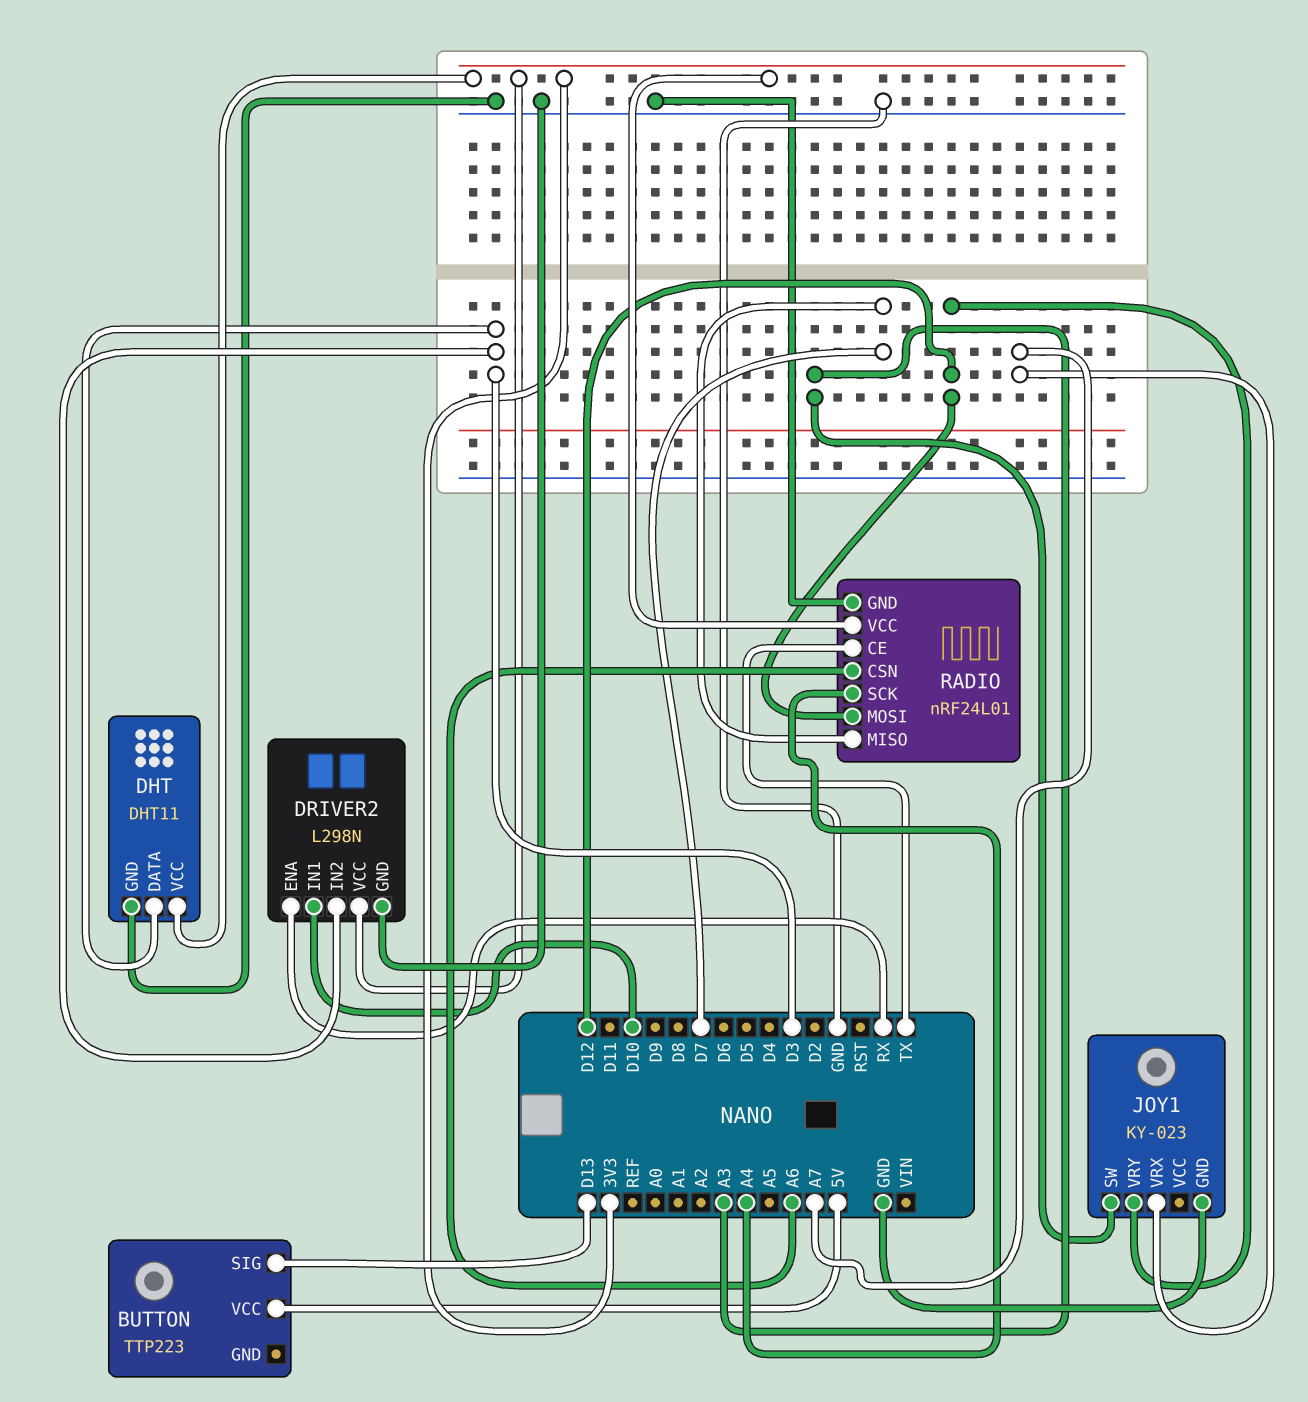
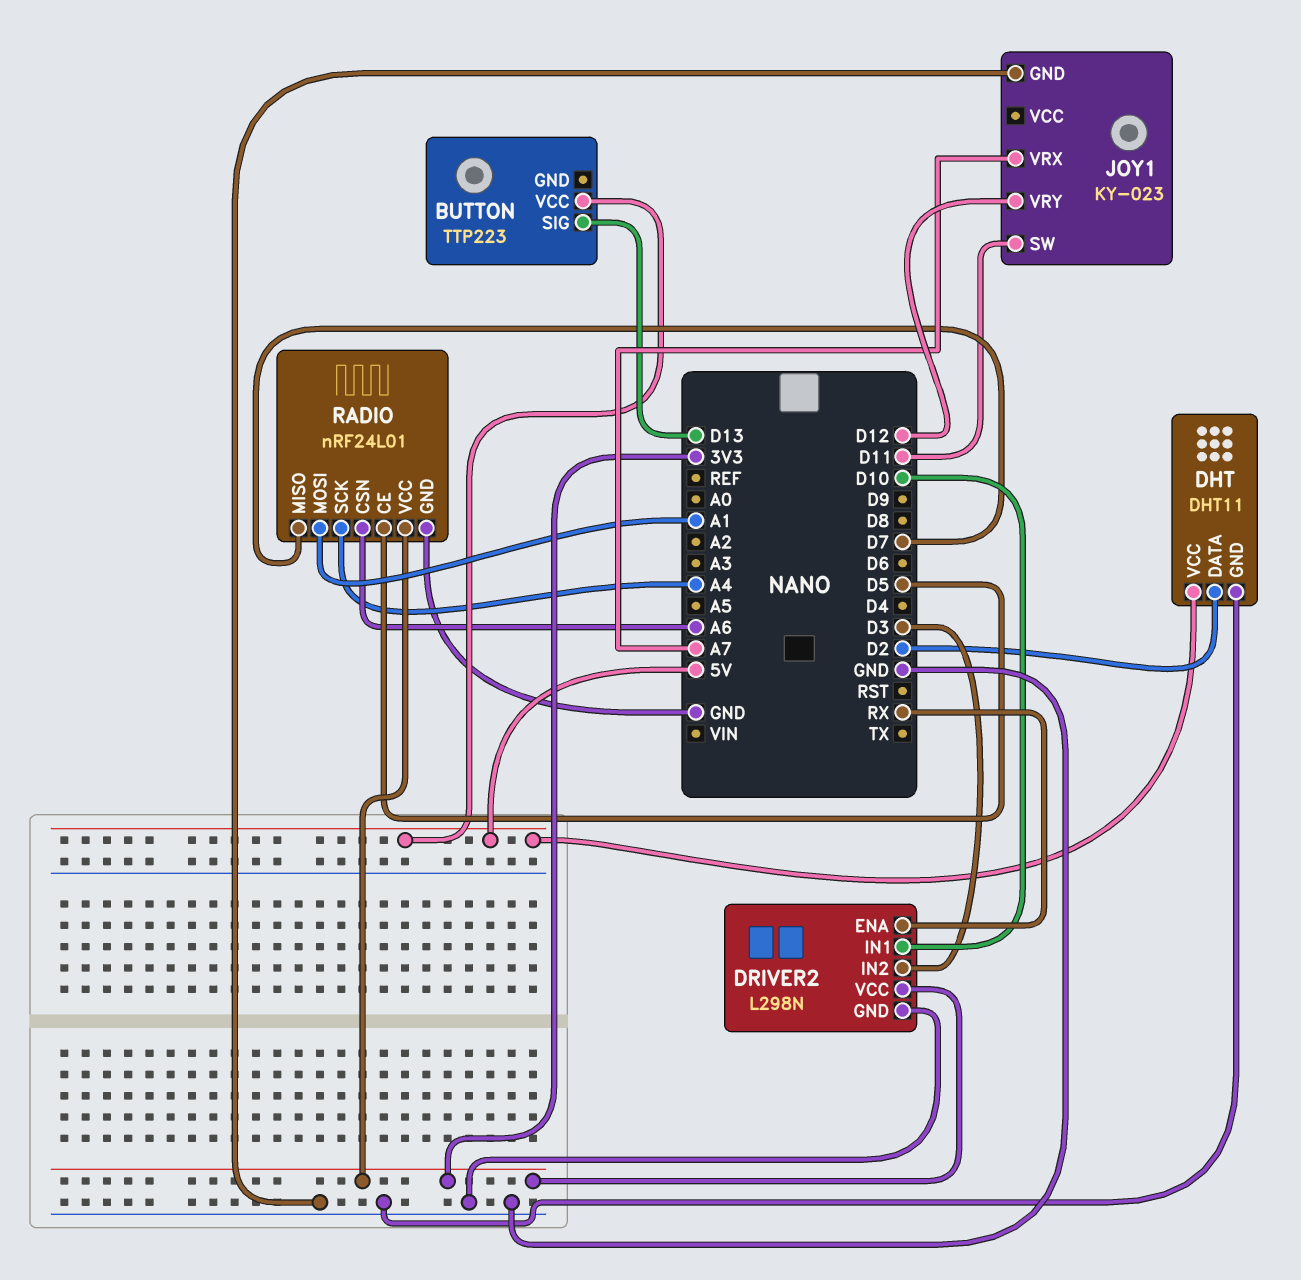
DHT pin DATA: D3 -> D2
DHT pin VCC: 3V3 -> 5V
JOY1 pin SW: A3 -> D11
RADIO pin CE: TX -> D5
RADIO pin MOSI: D12 -> A1

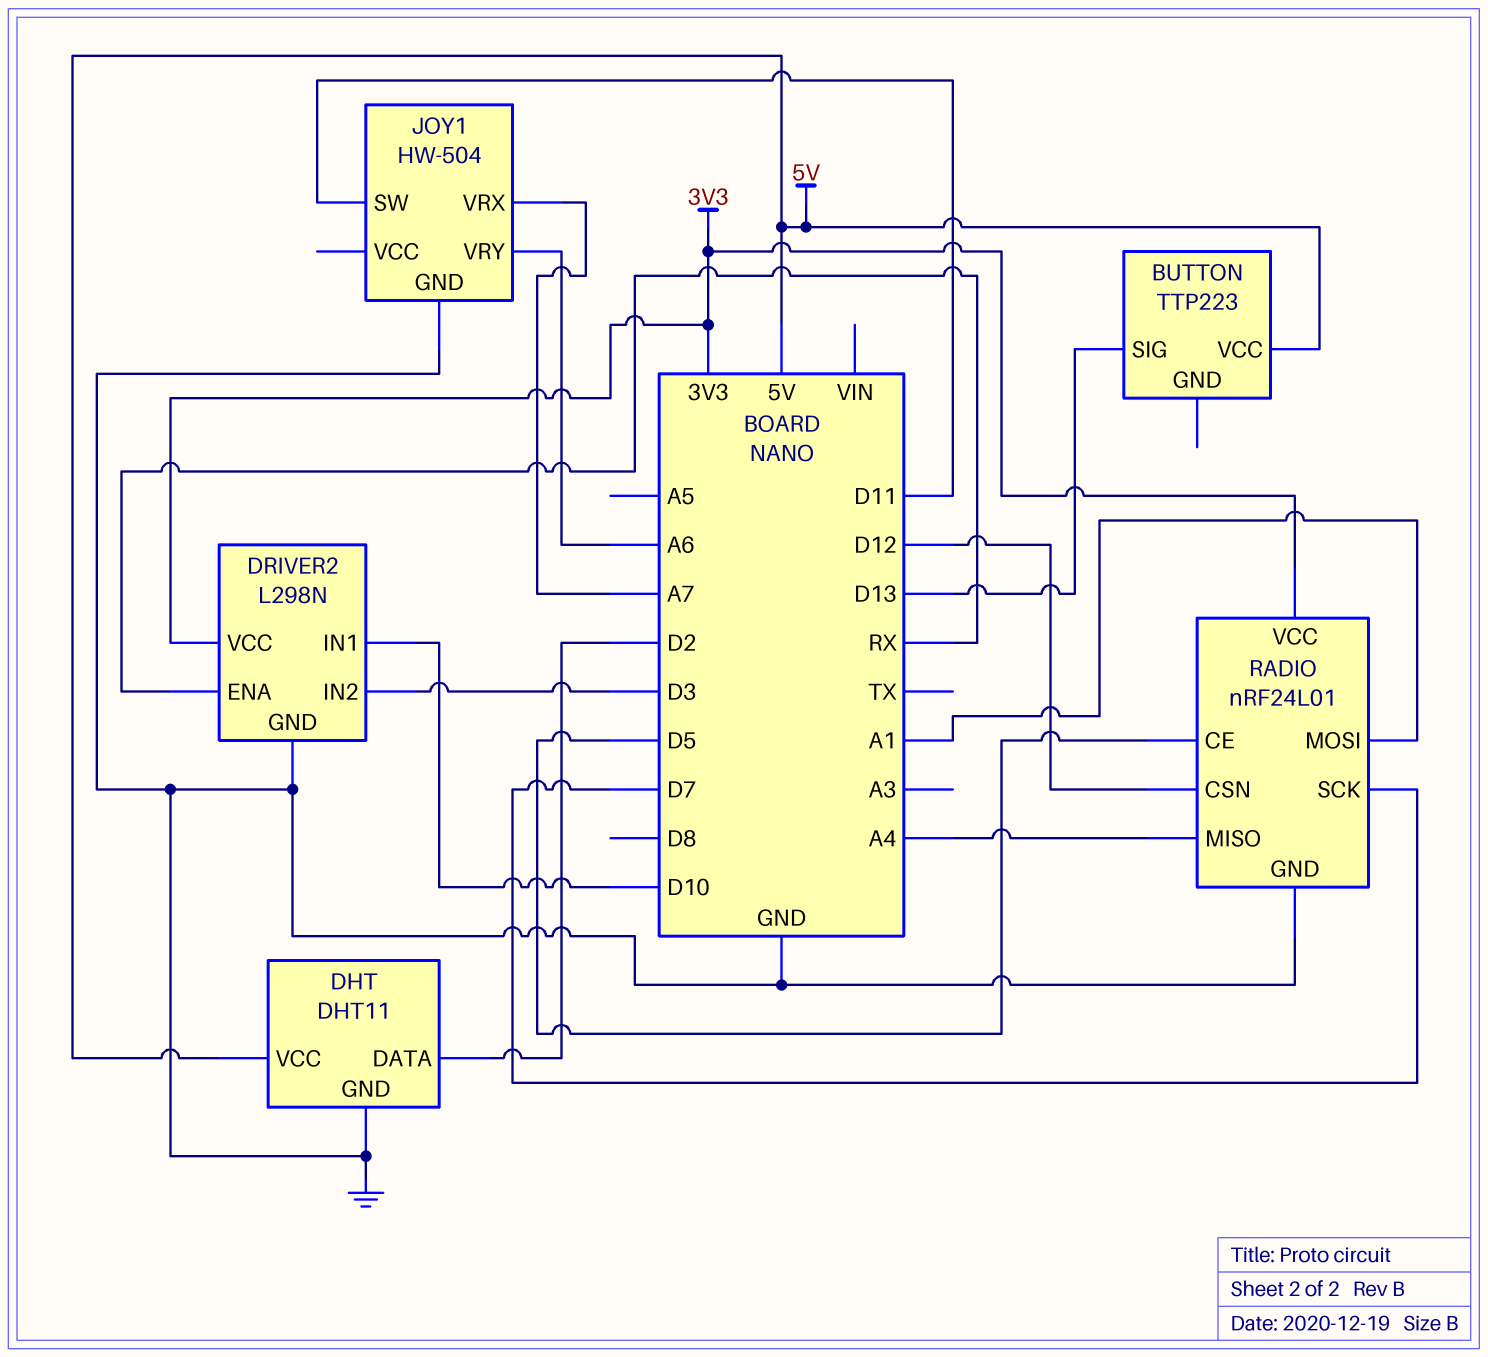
JOY1: KY-023 -> HW-504
JOY1 pin VRY: D12 -> A6
RADIO pin CSN: A6 -> D12
RADIO pin MISO: D7 -> A4
RADIO pin SCK: A4 -> D7

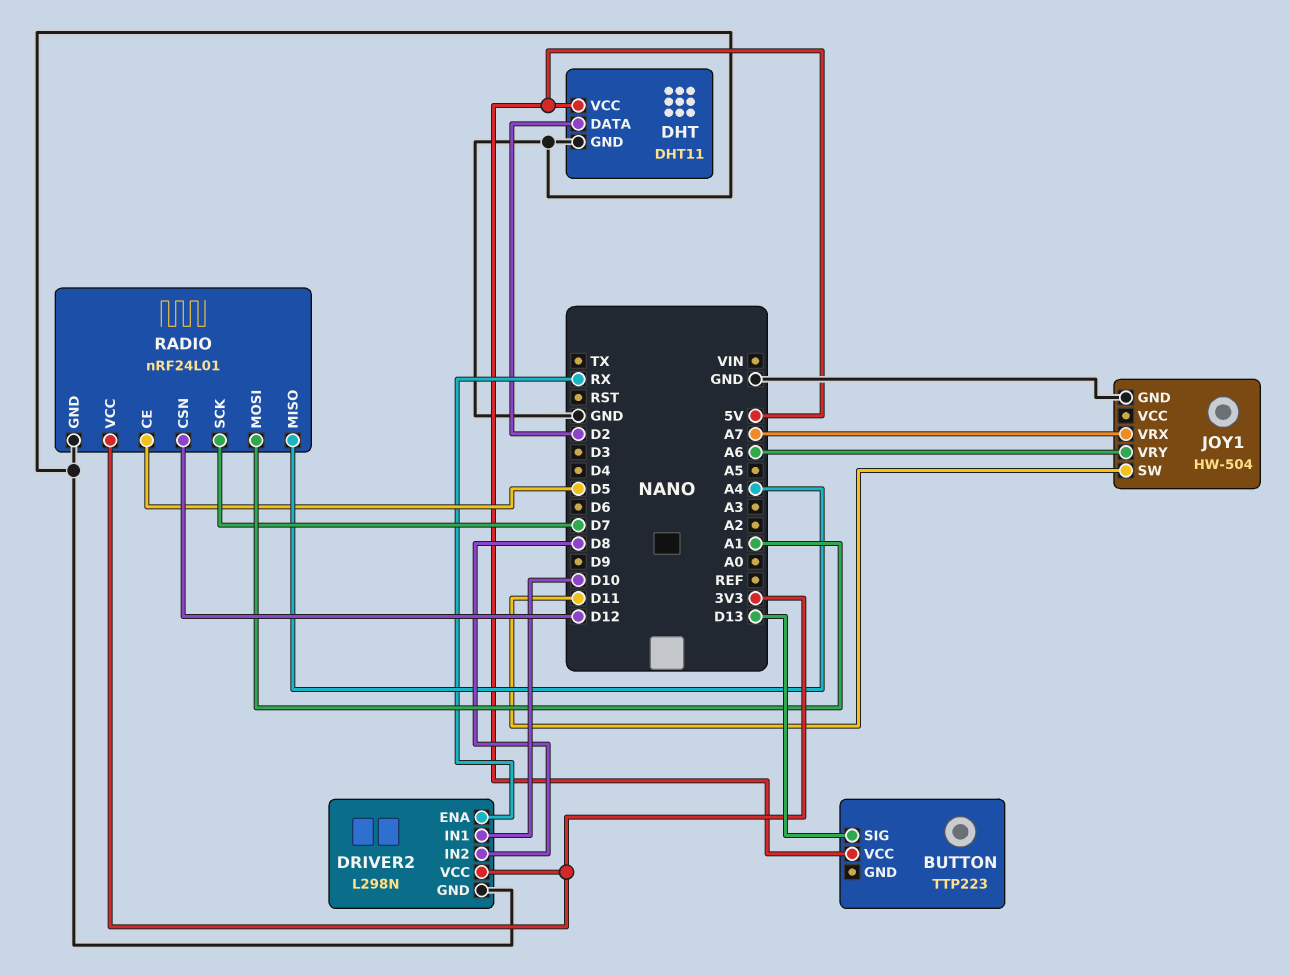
DRIVER2 pin IN2: D3 -> D8

